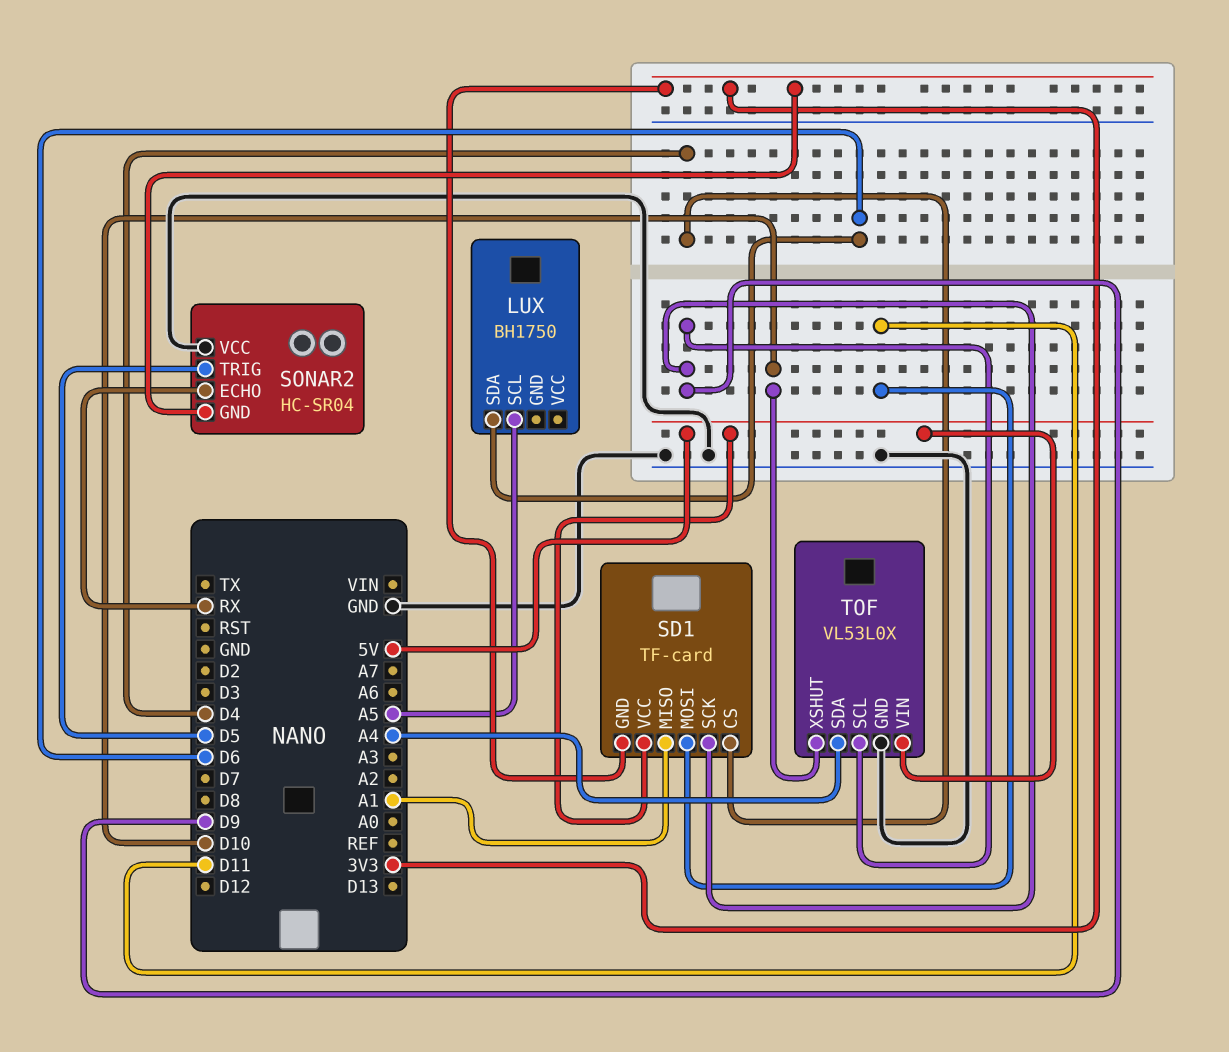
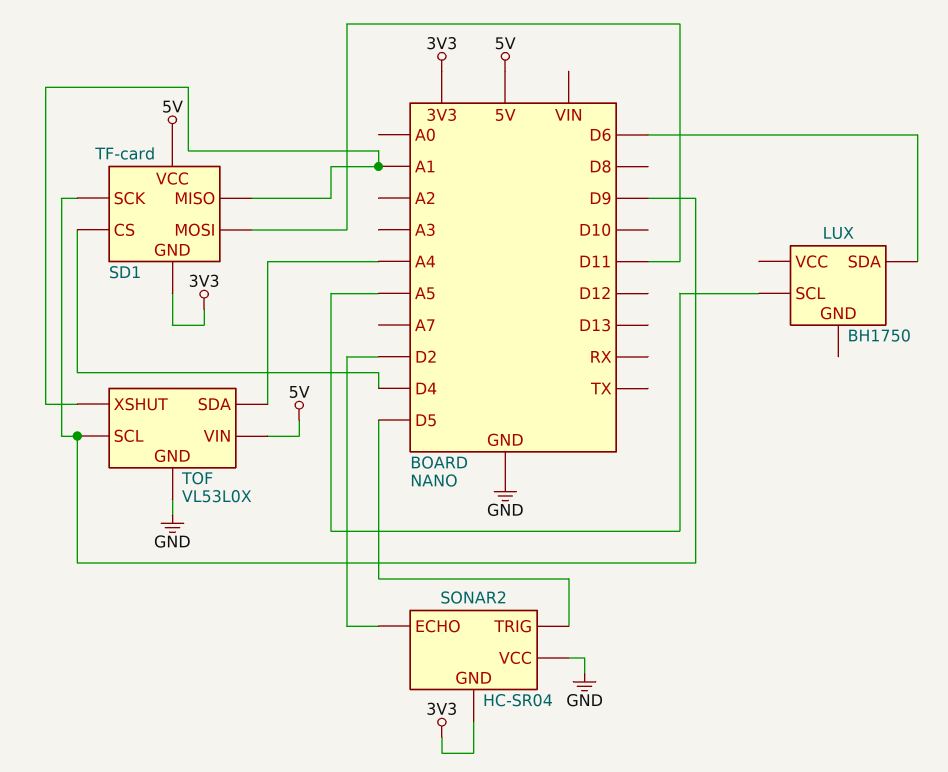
SONAR2 pin ECHO: RX -> D2
TOF pin XSHUT: D10 -> A1

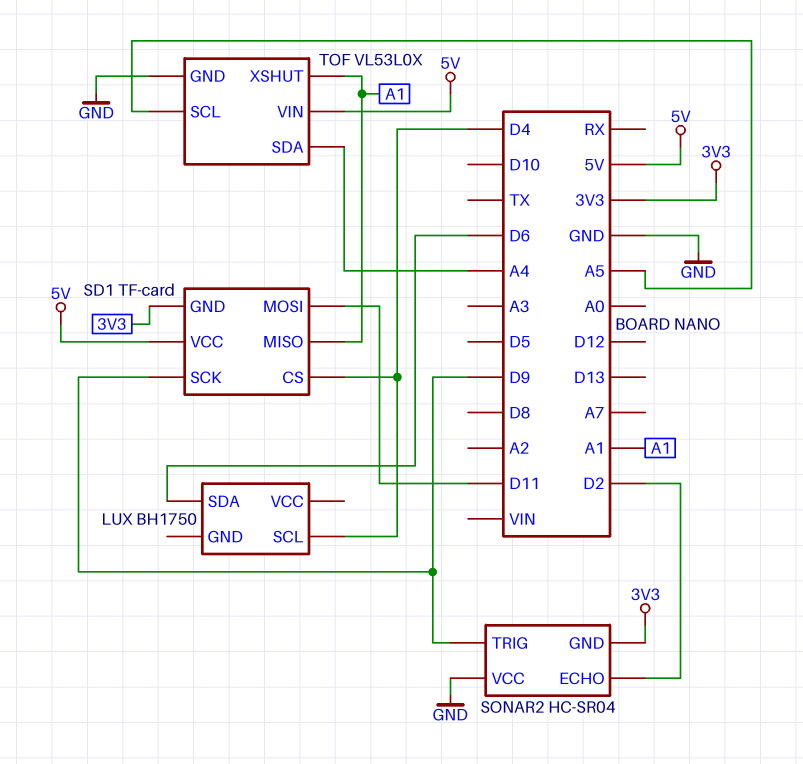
LUX pin SCL: A5 -> D4
SONAR2 pin TRIG: D5 -> D9
TOF pin SCL: D9 -> A5

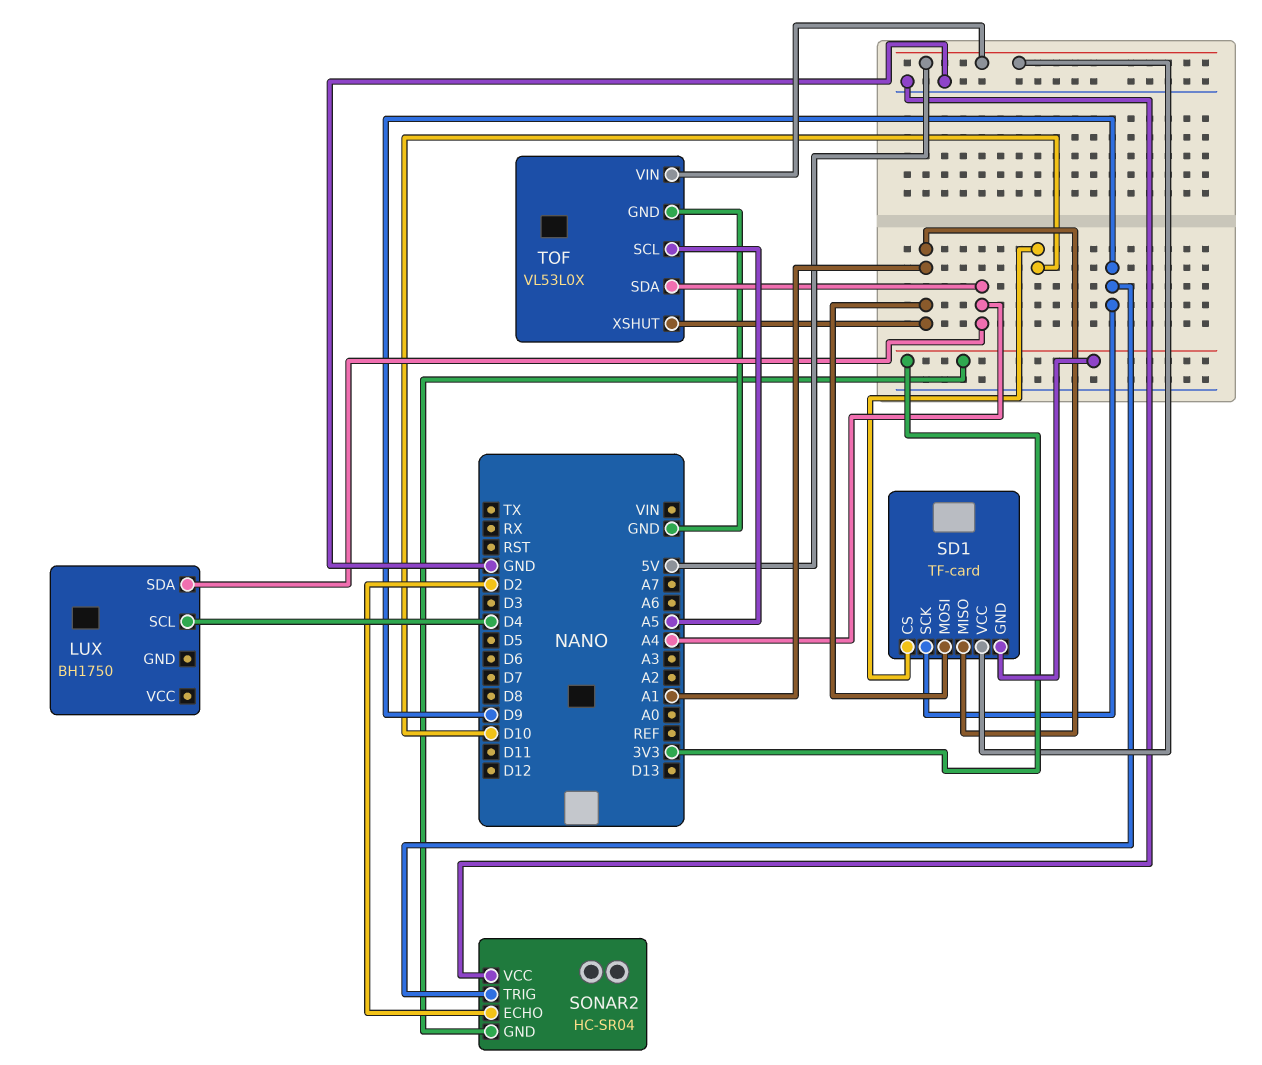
LUX pin SDA: D6 -> A4
SD1 pin CS: D4 -> D10
SD1 pin MOSI: D11 -> A1

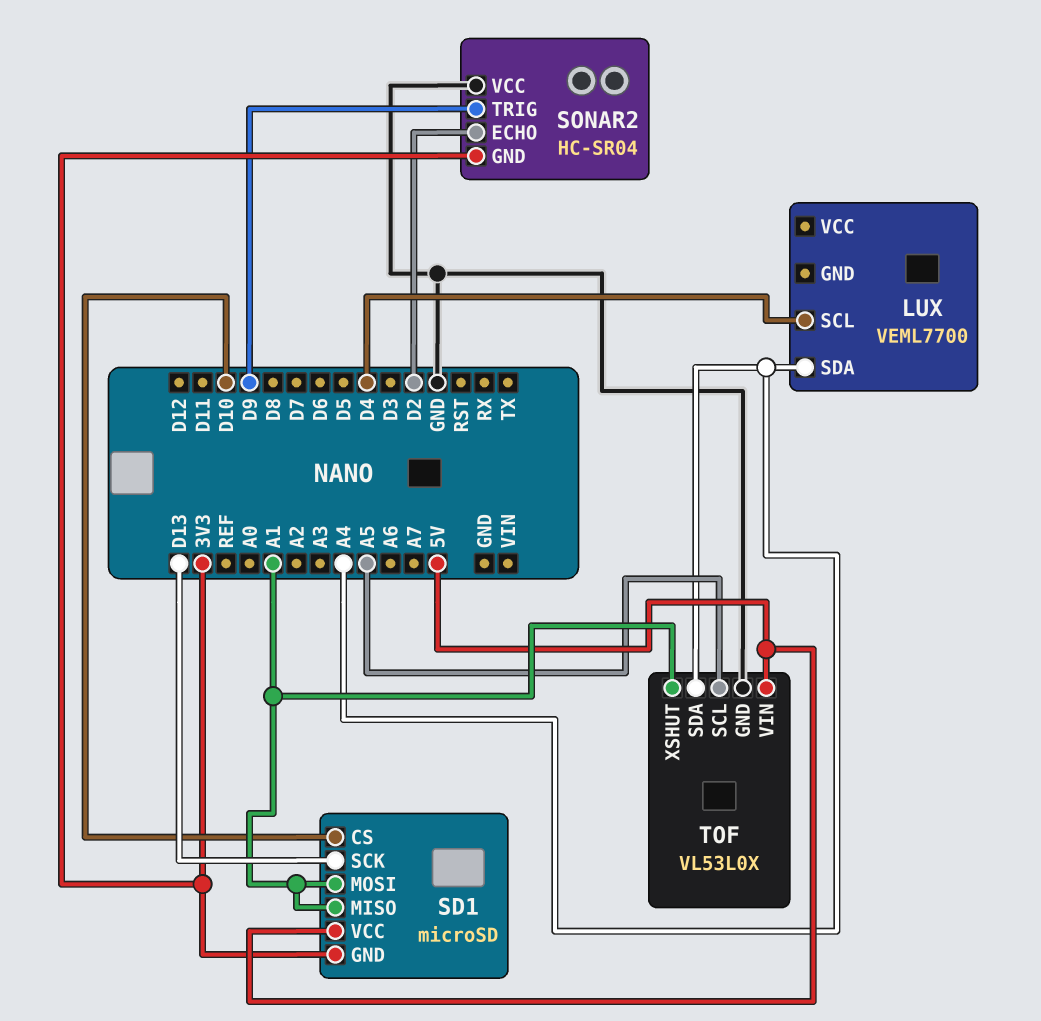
LUX: BH1750 -> VEML7700
SD1: TF-card -> microSD
SD1 pin SCK: D9 -> D13

